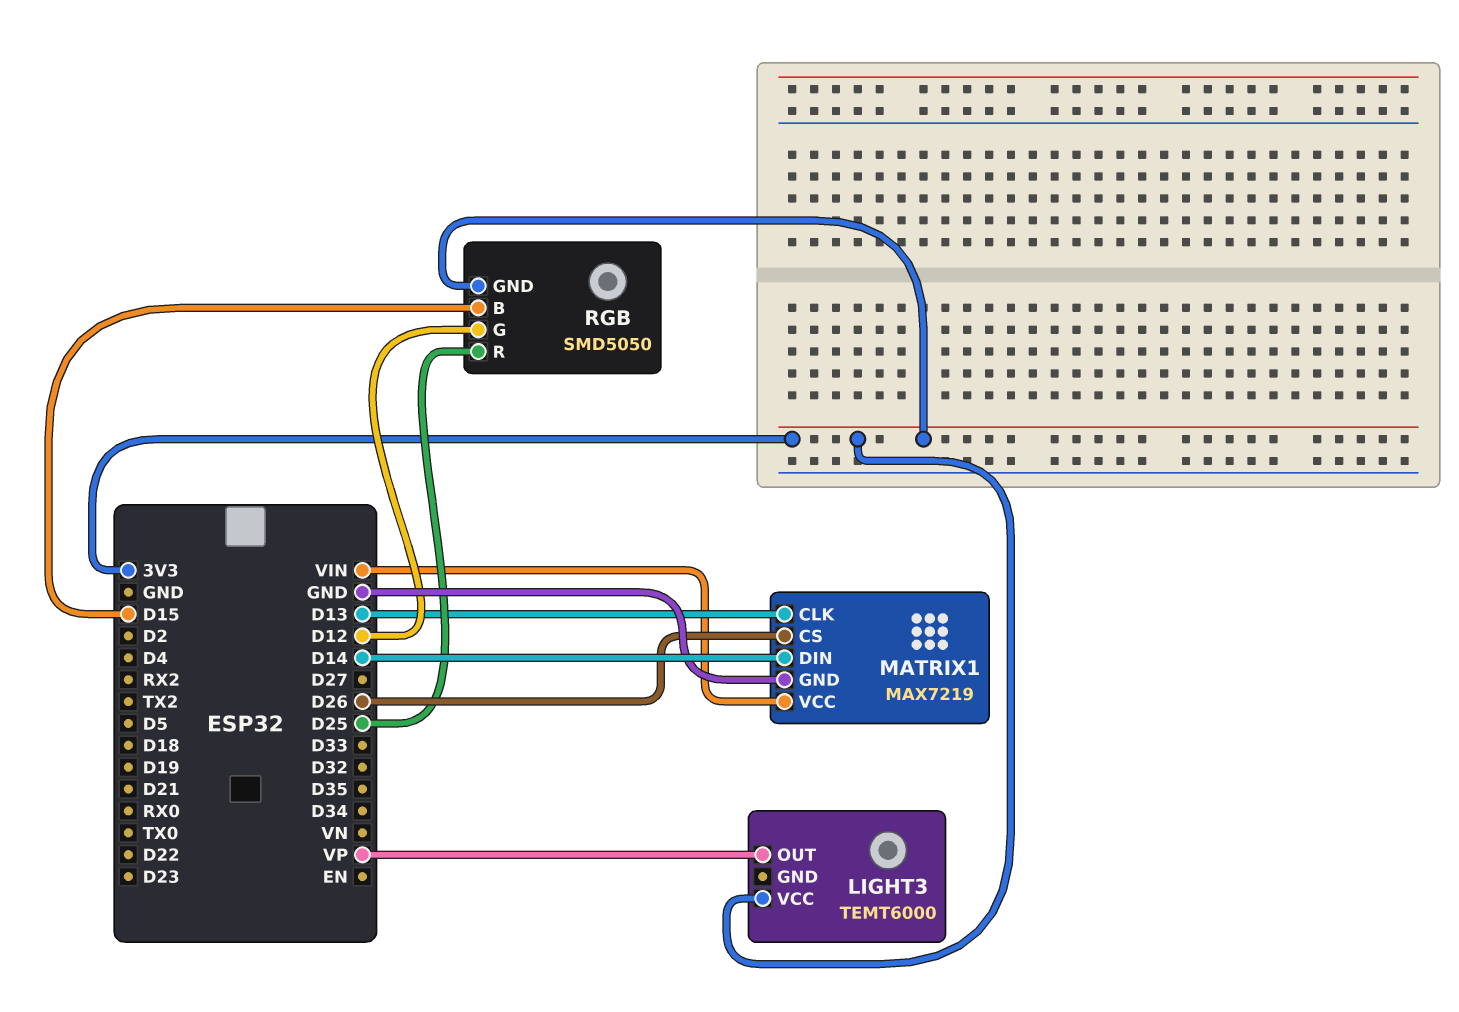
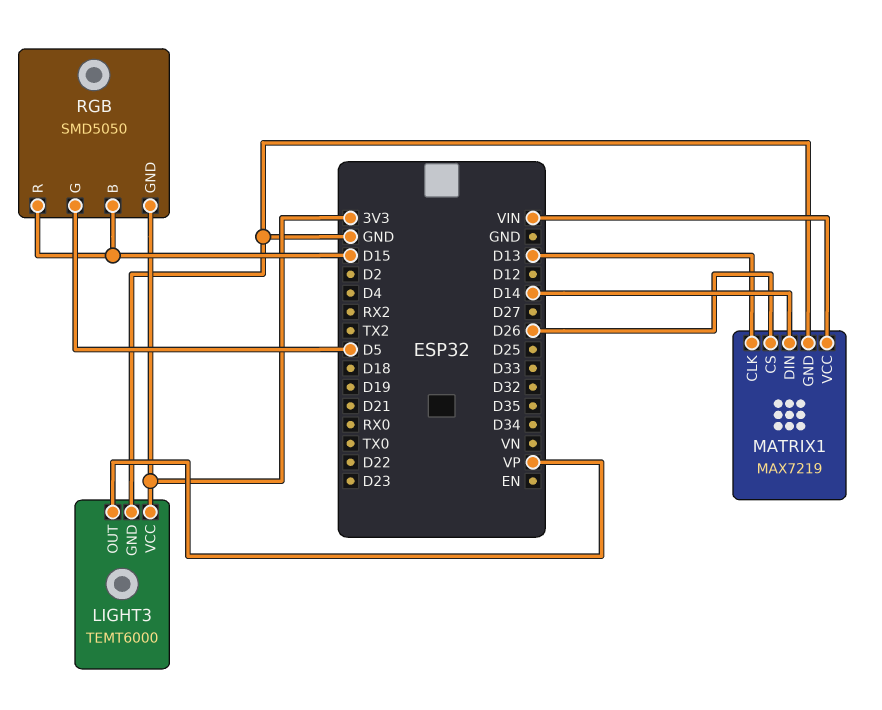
LIGHT3 pin GND: none -> GND
RGB pin G: D12 -> D5
RGB pin R: D25 -> D15

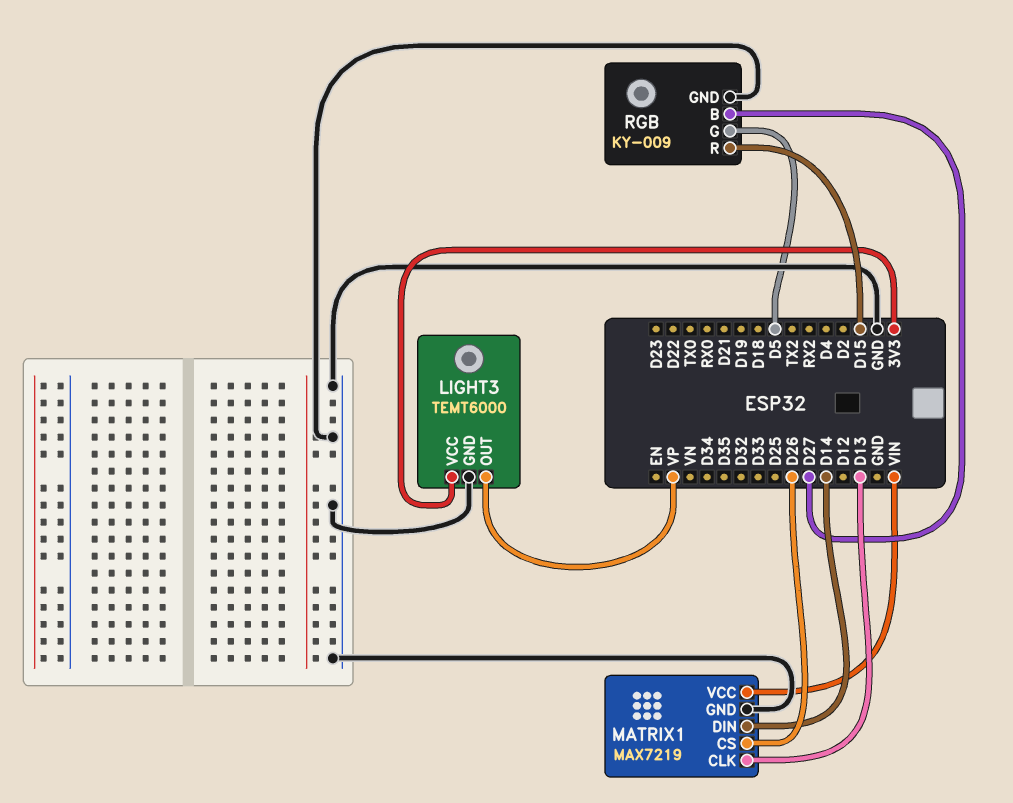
RGB: SMD5050 -> KY-009
RGB pin B: D15 -> D27
RGB pin GND: 3V3 -> GND

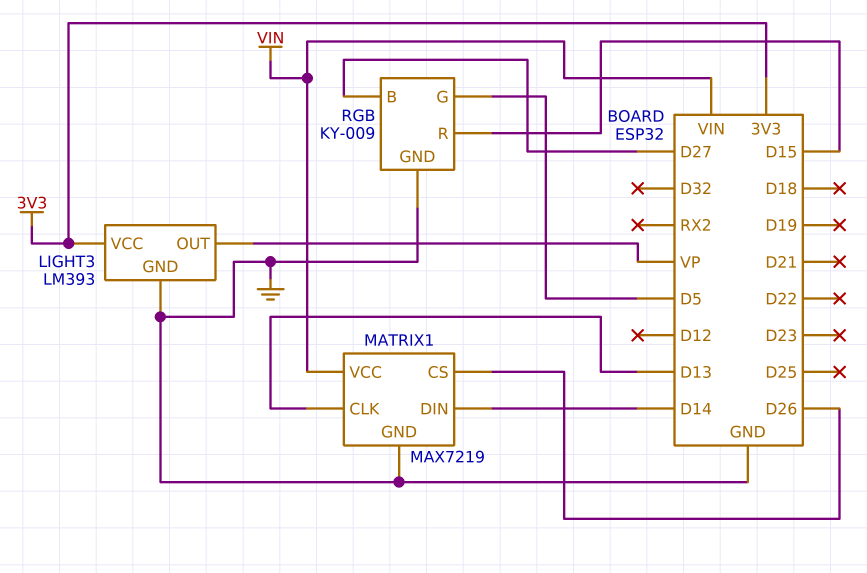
LIGHT3: TEMT6000 -> LM393

